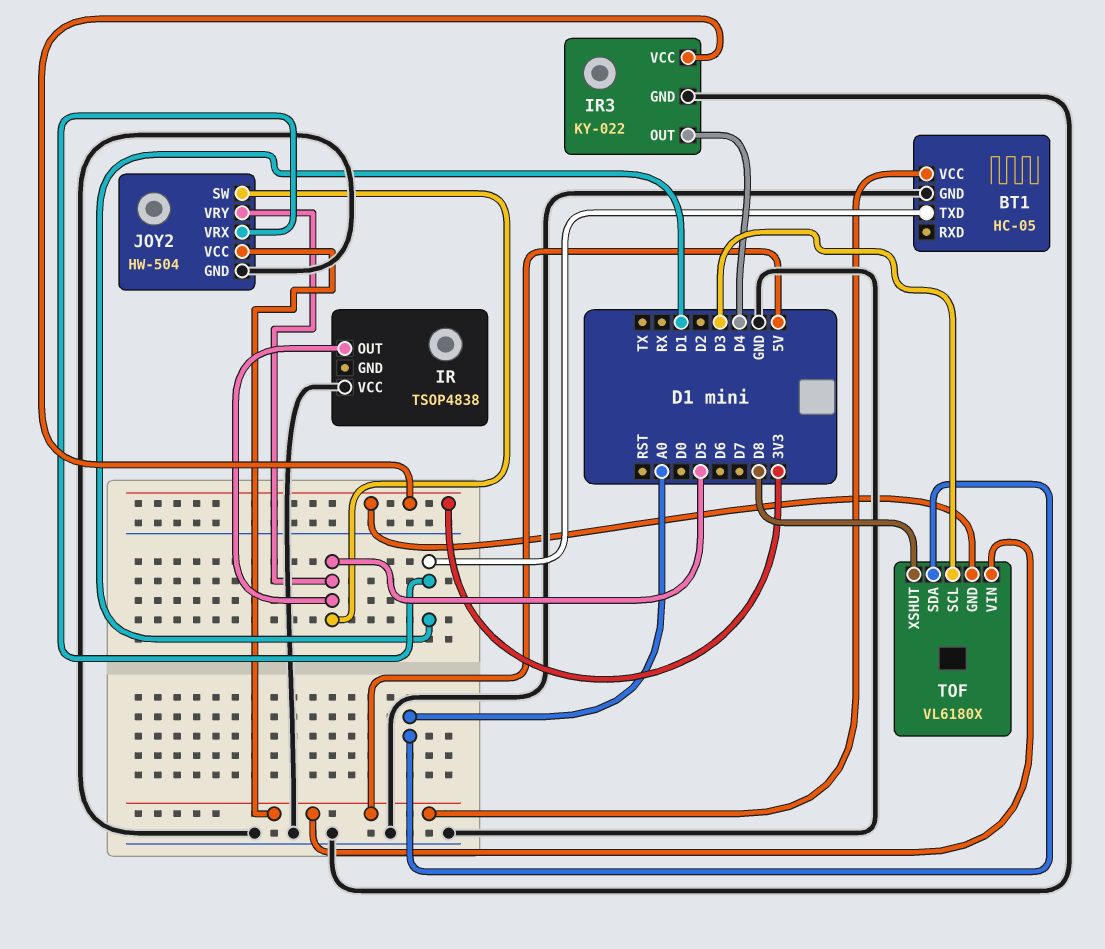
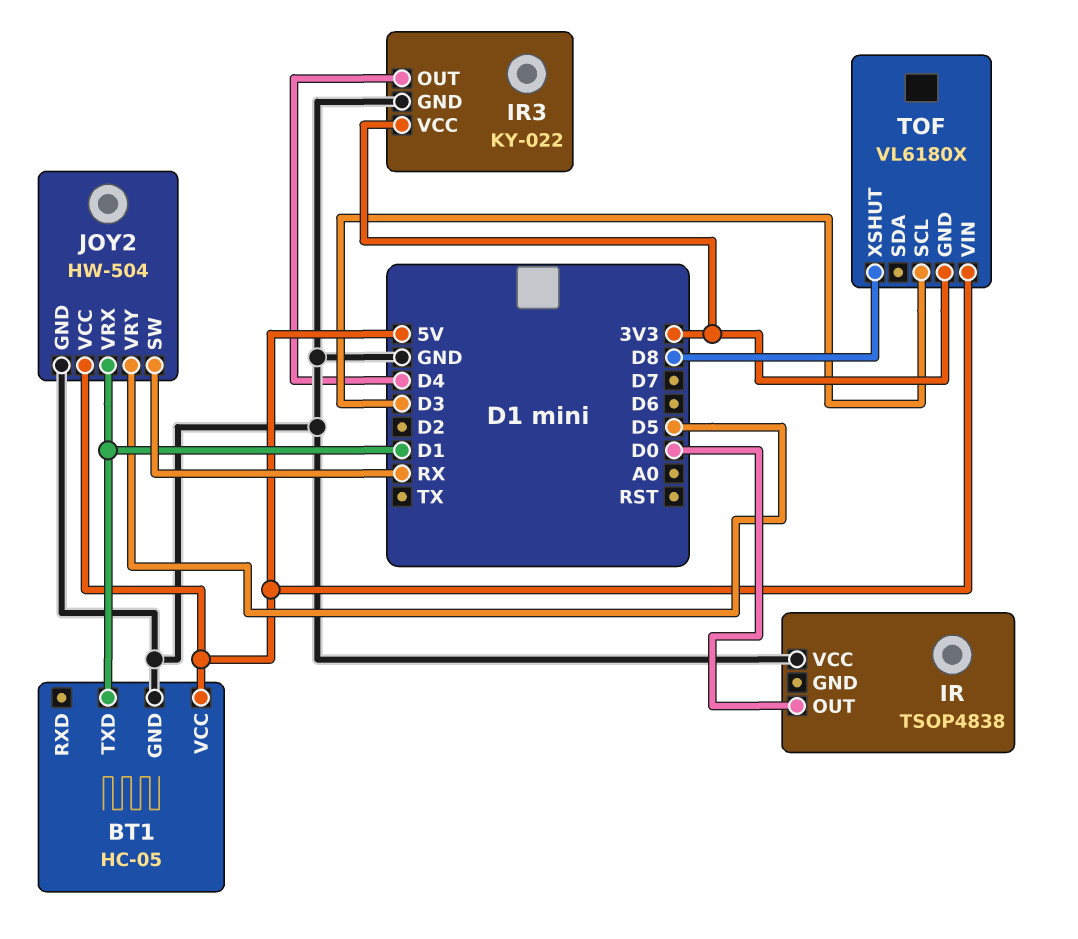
IR pin OUT: D5 -> D0
JOY2 pin SW: D5 -> RX
TOF pin SDA: A0 -> none

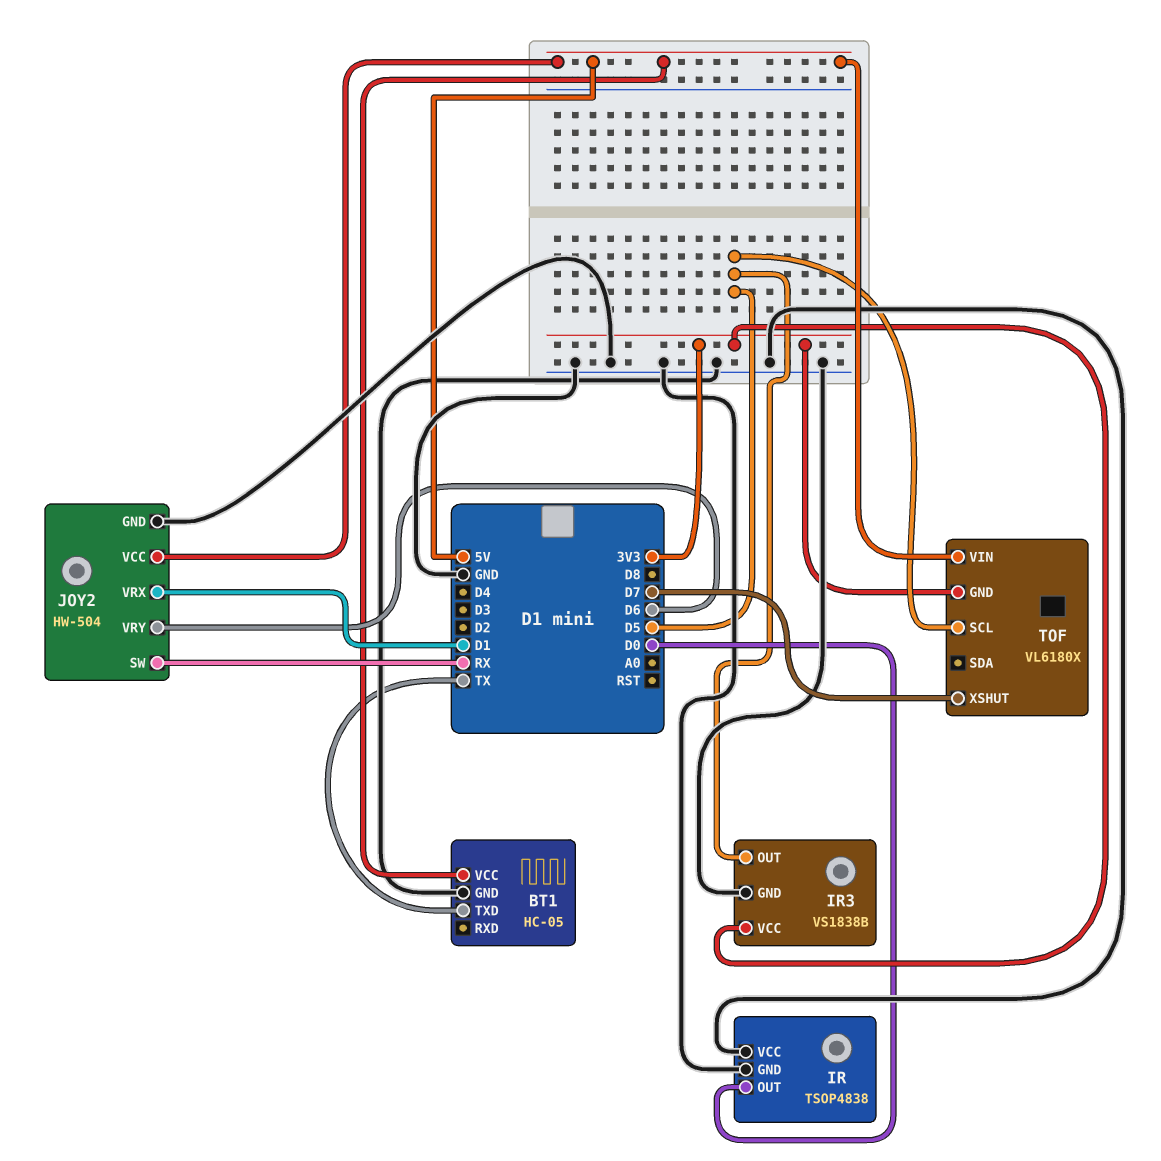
BT1 pin TXD: D1 -> TX
IR pin GND: none -> GND
IR3: KY-022 -> VS1838B
IR3 pin OUT: D4 -> D5
JOY2 pin VRY: D5 -> D6
TOF pin SCL: D3 -> D5
TOF pin XSHUT: D8 -> D7

